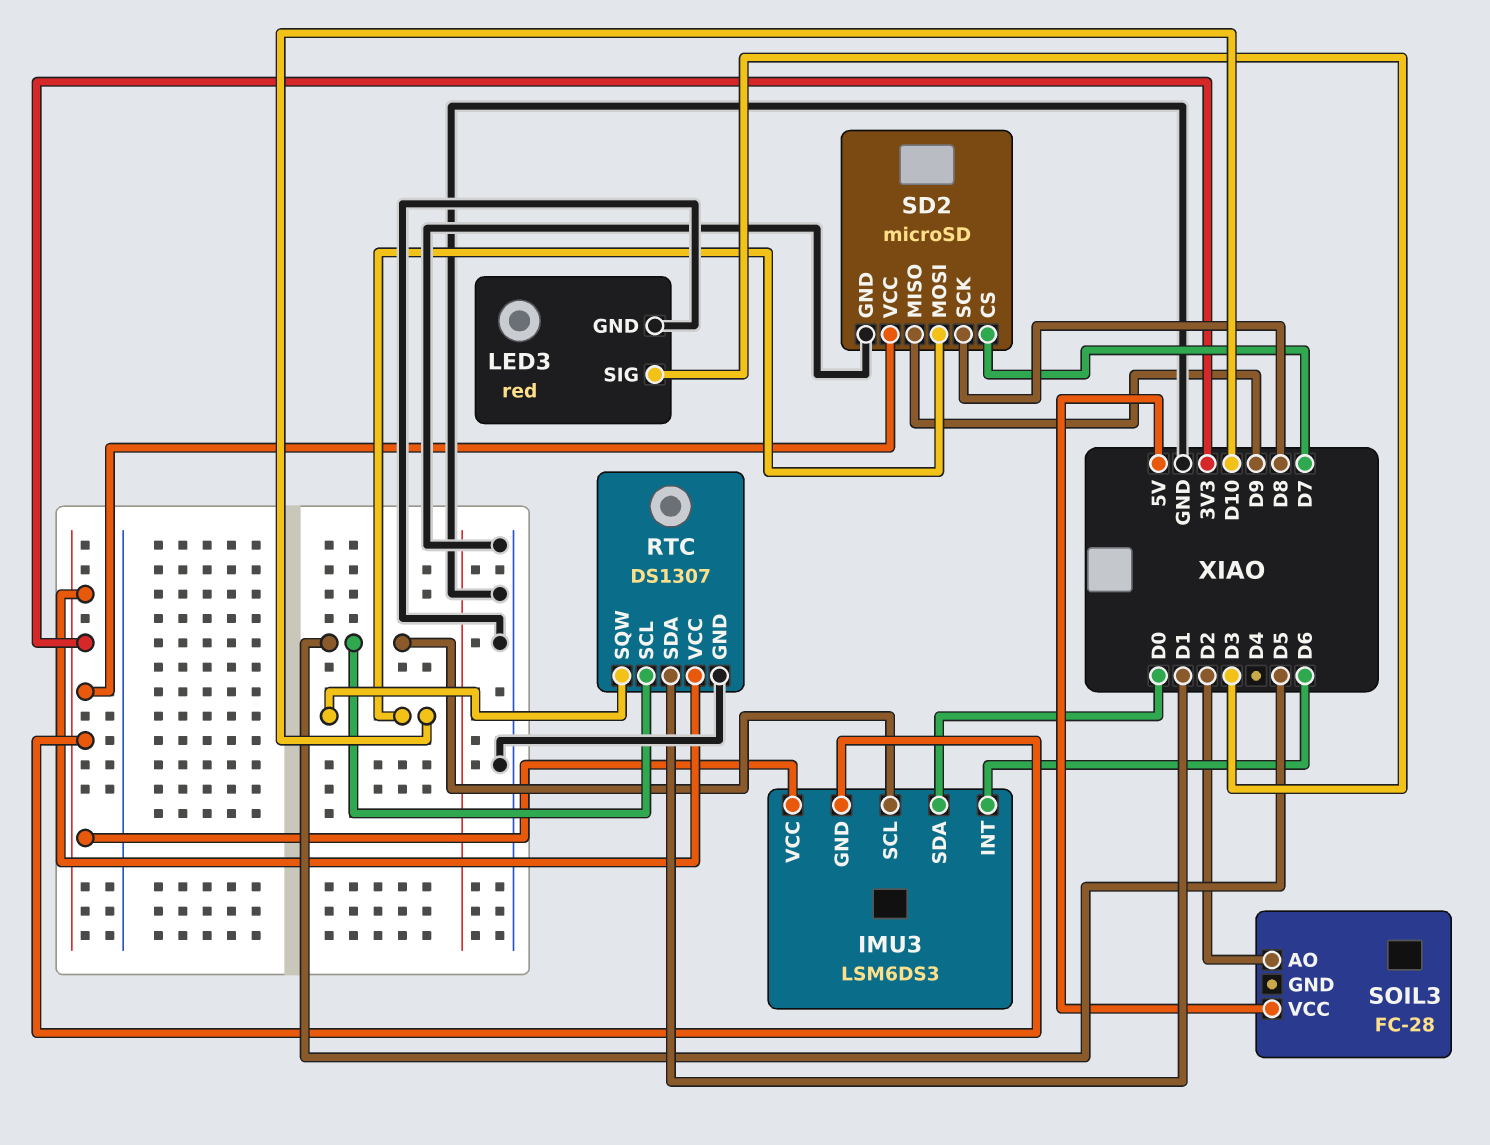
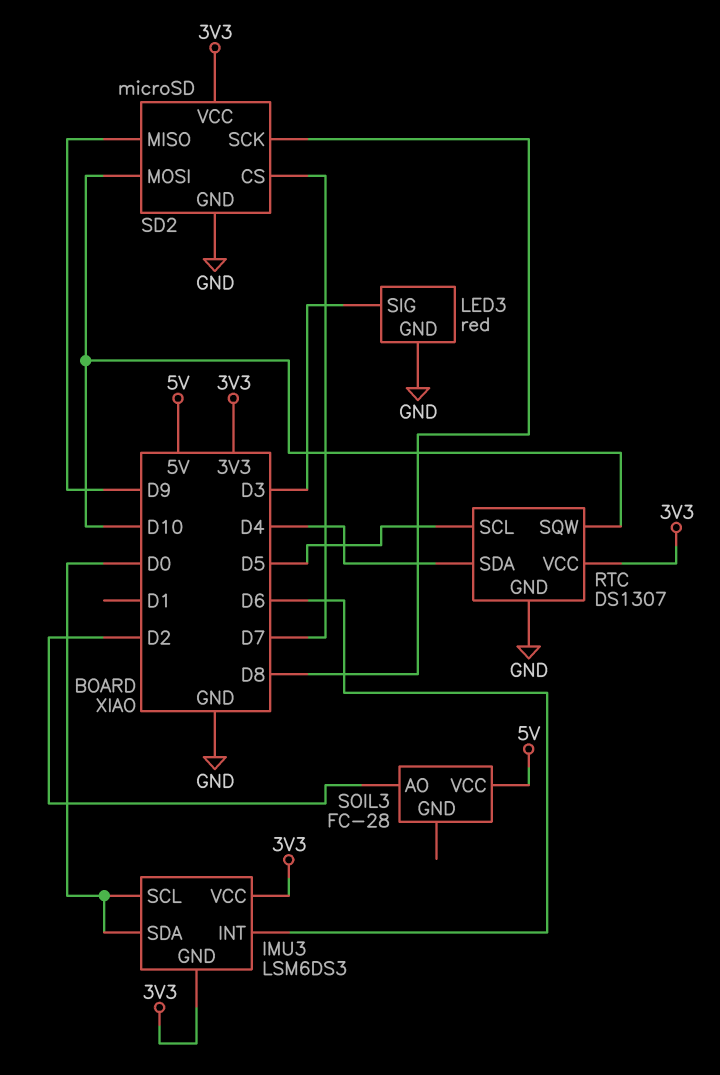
IMU3 pin SCL: D5 -> D0
RTC pin SDA: D1 -> D4

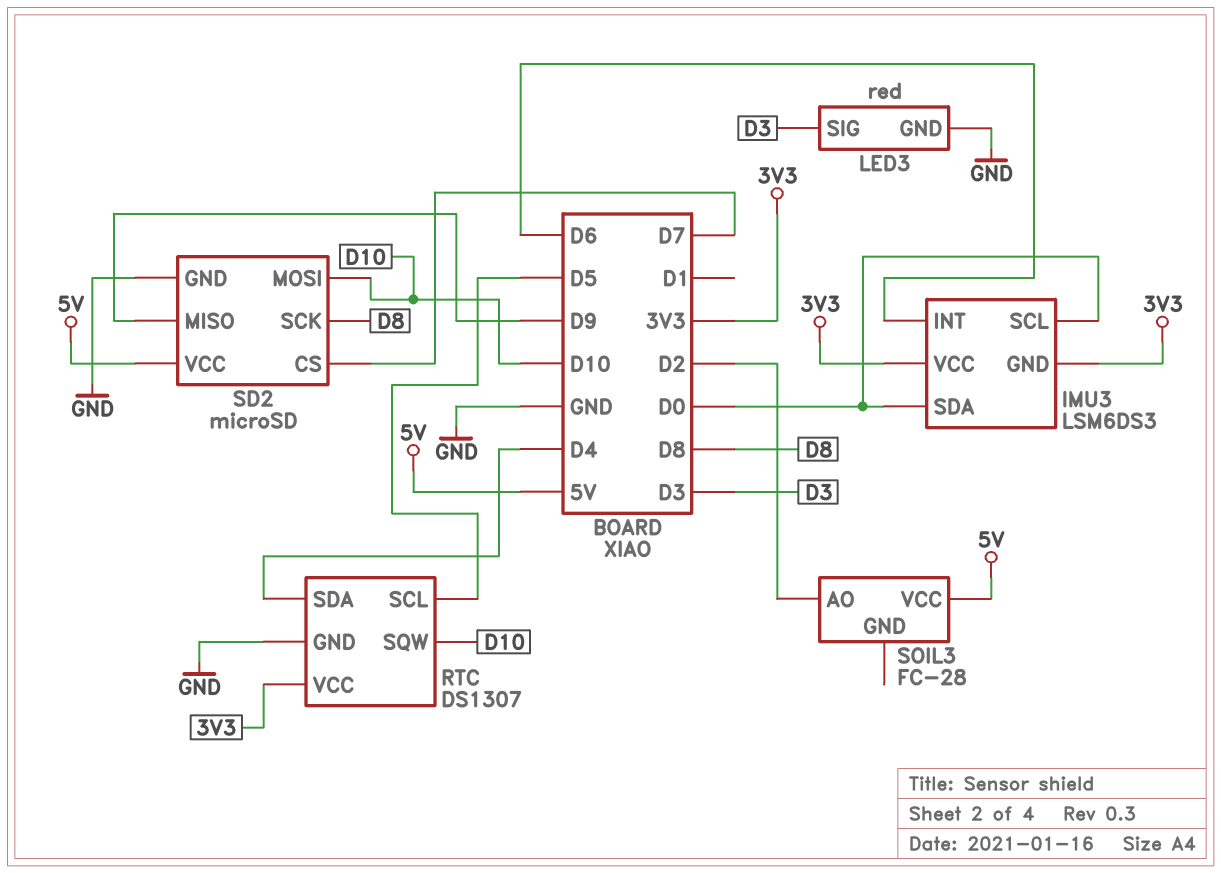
SD2 pin VCC: 3V3 -> 5V

